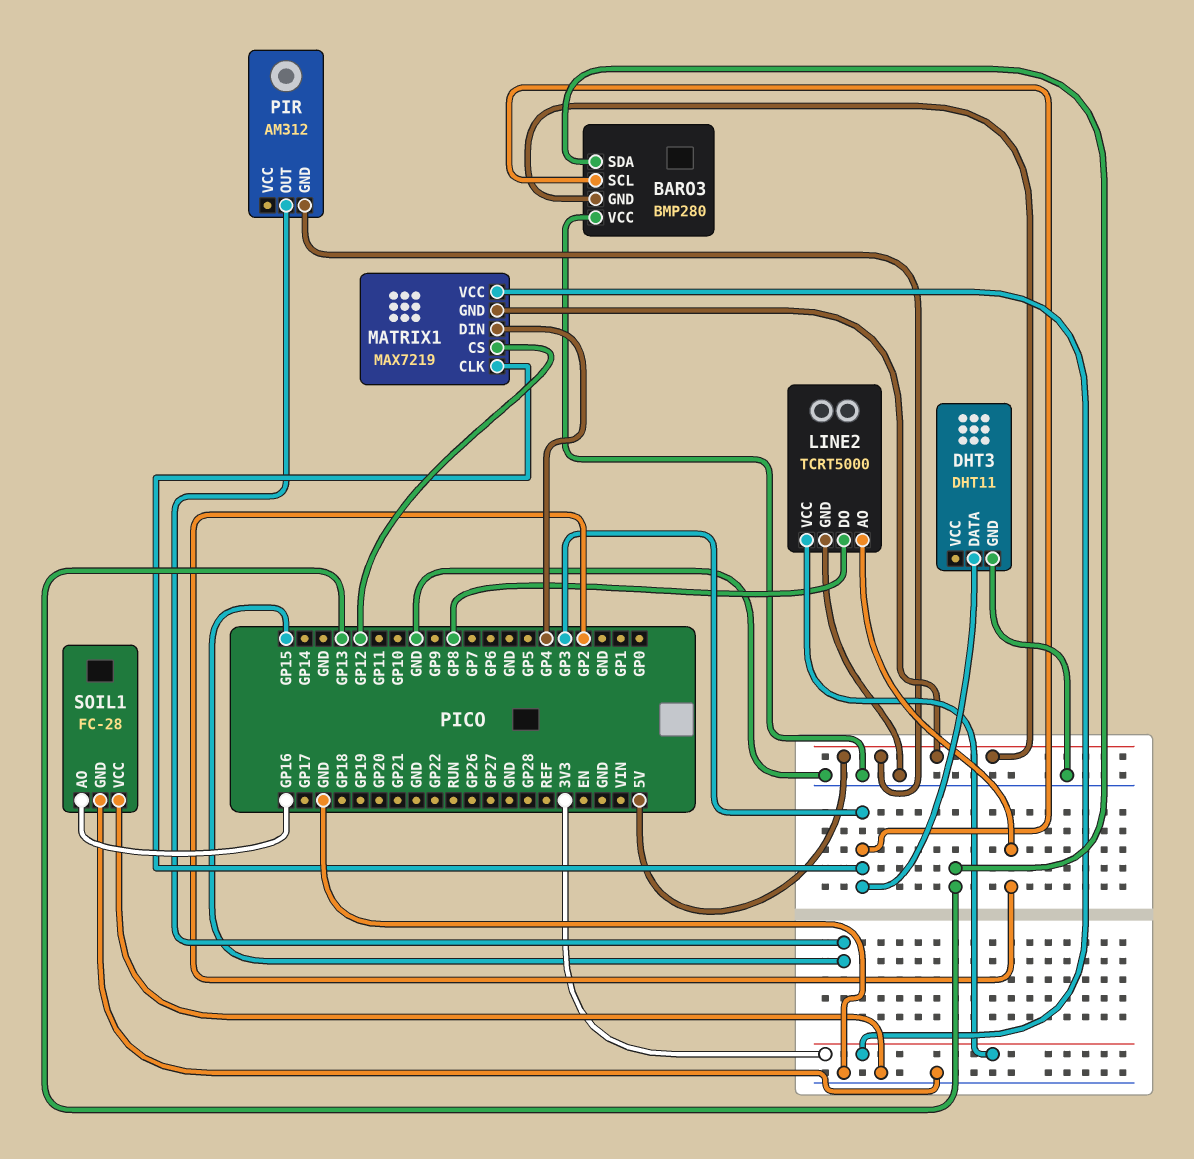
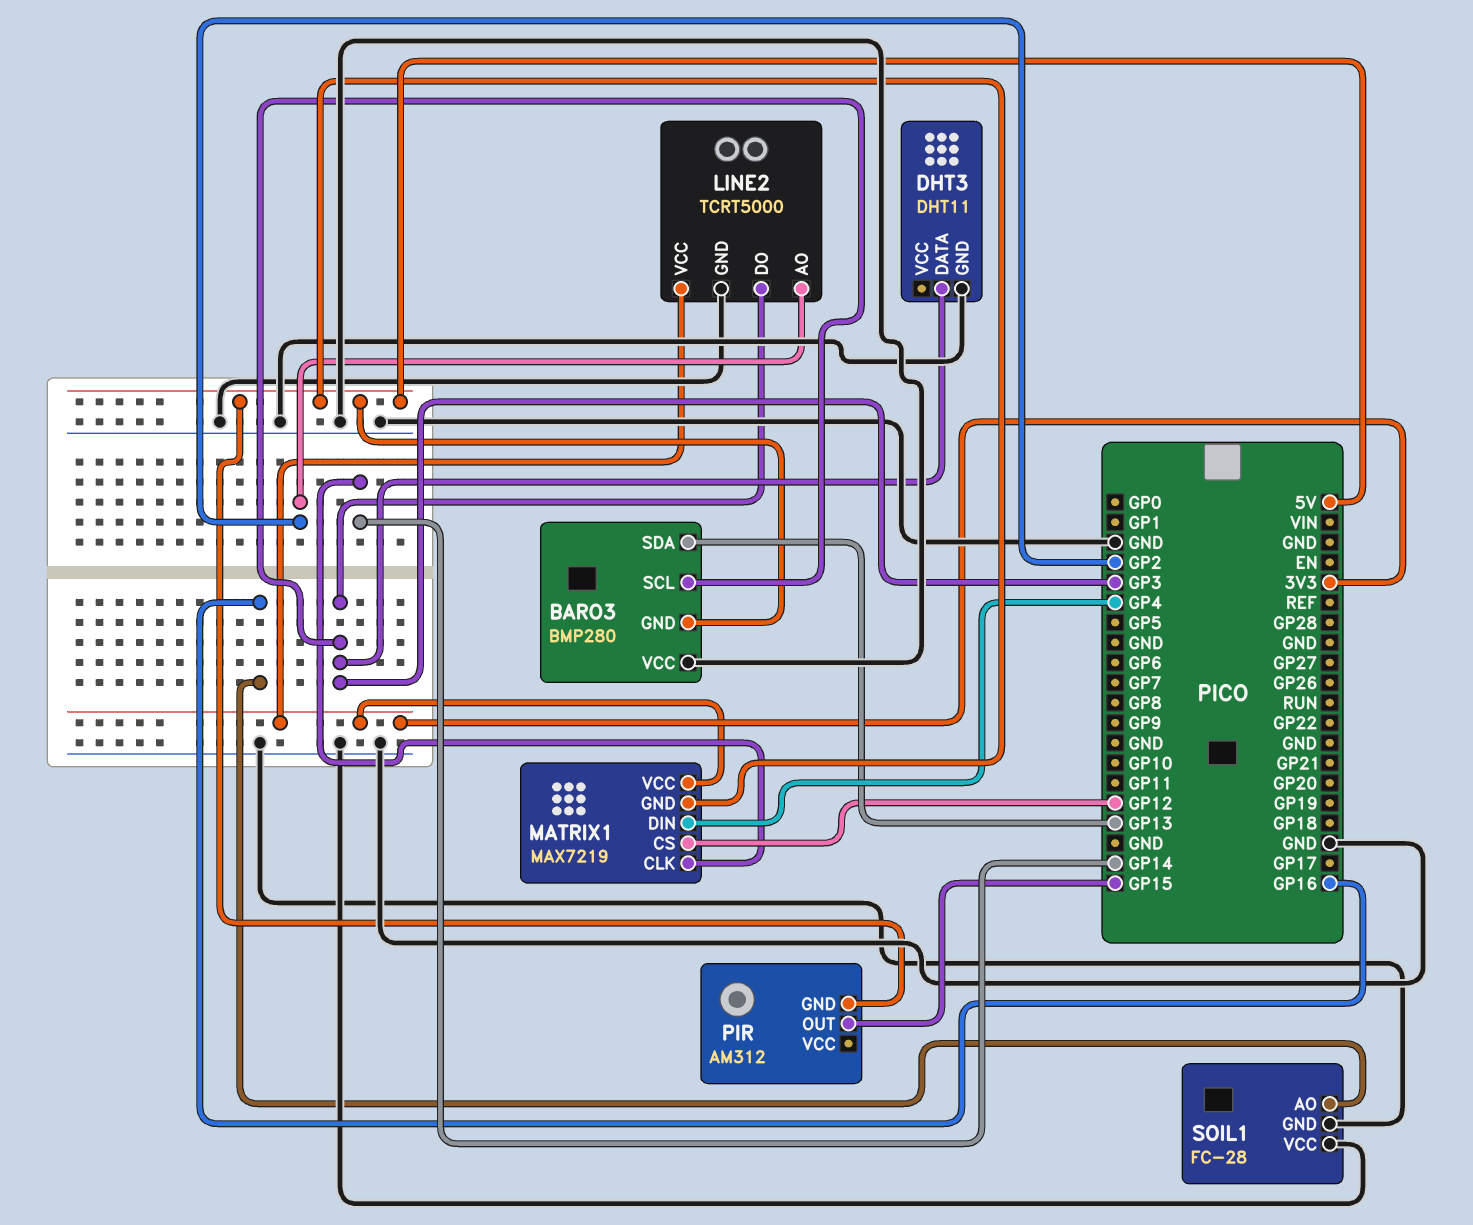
LINE2 pin DO: GP8 -> GP3
MATRIX1 pin CLK: GP3 -> GP14

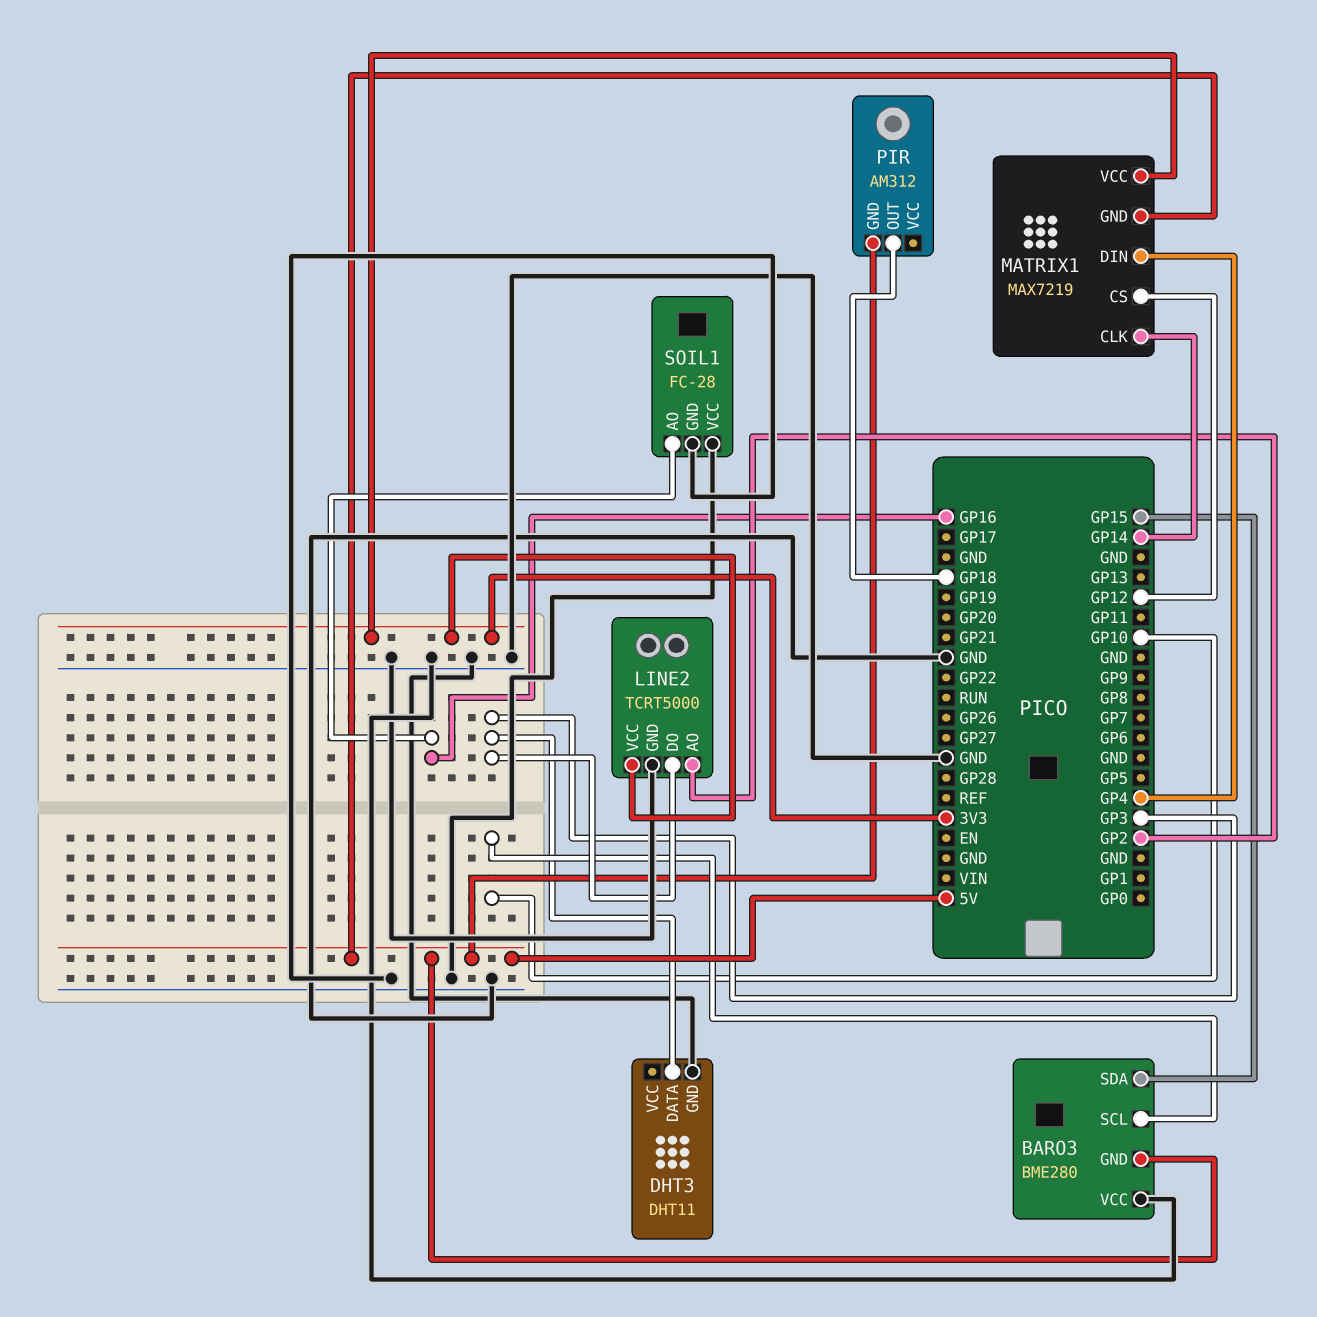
BARO3: BMP280 -> BME280
BARO3 pin SCL: GP3 -> GP10
BARO3 pin SDA: GP13 -> GP15
PIR pin OUT: GP15 -> GP18

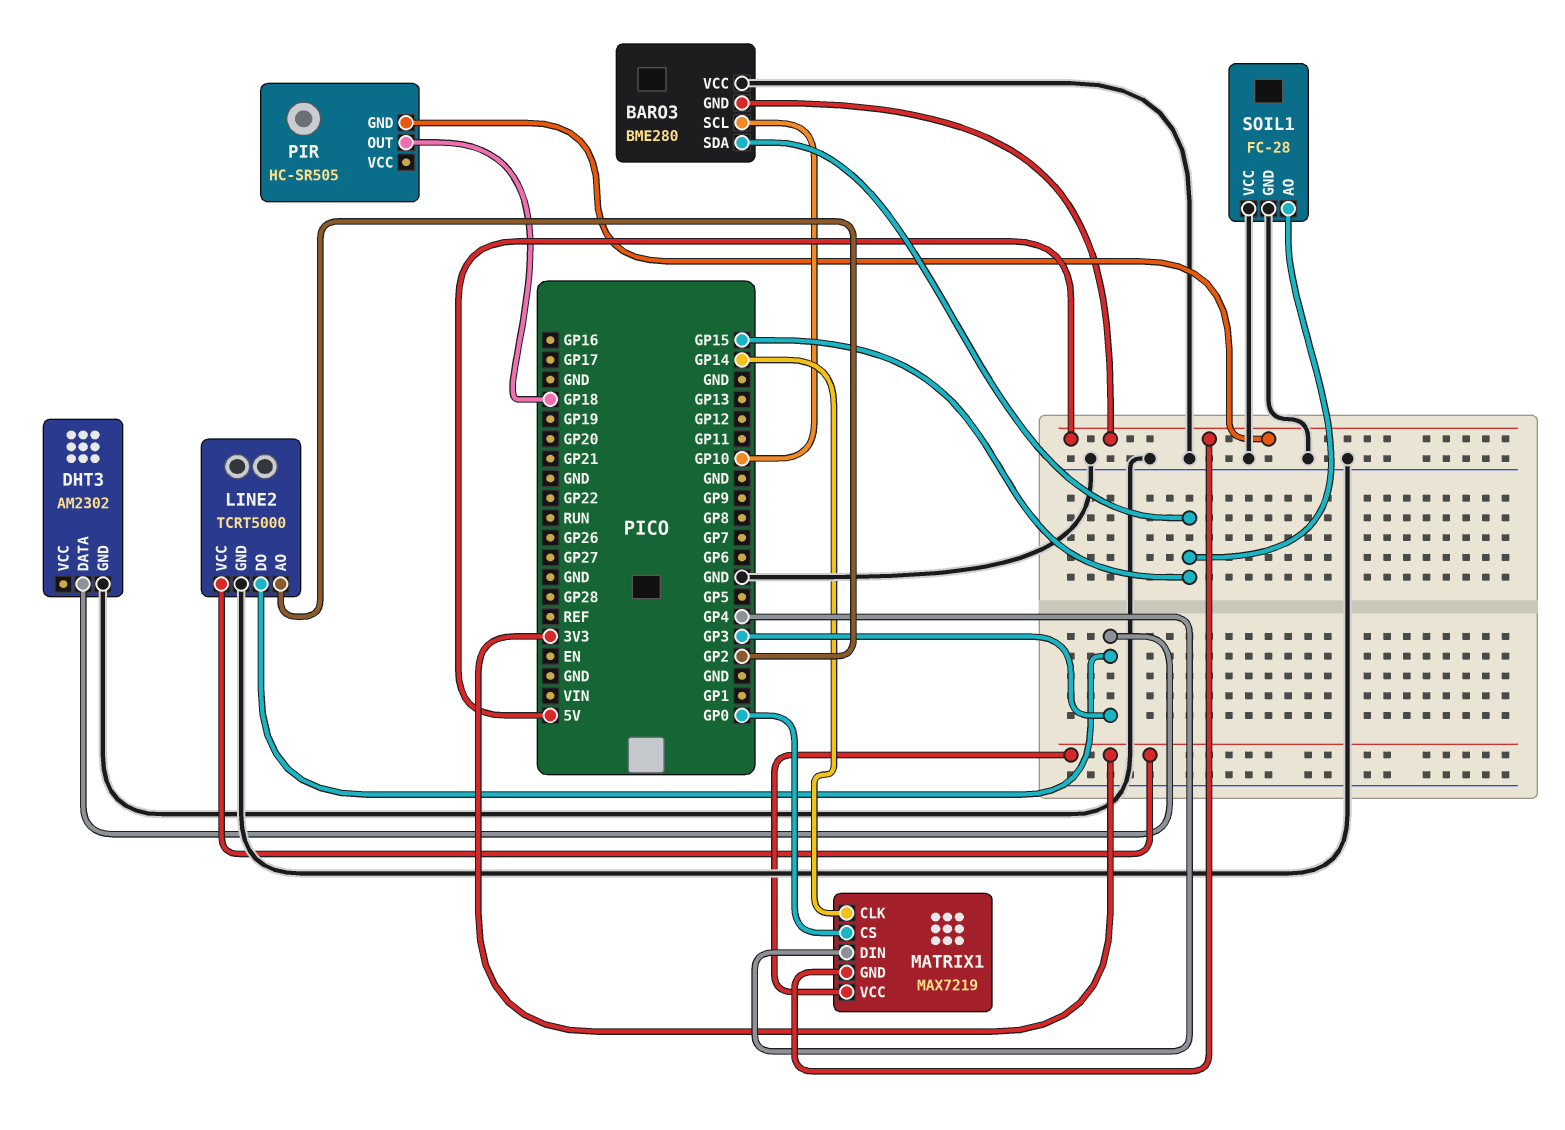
DHT3: DHT11 -> AM2302
MATRIX1 pin CS: GP12 -> GP0
PIR: AM312 -> HC-SR505
SOIL1 pin AO: GP16 -> GP15

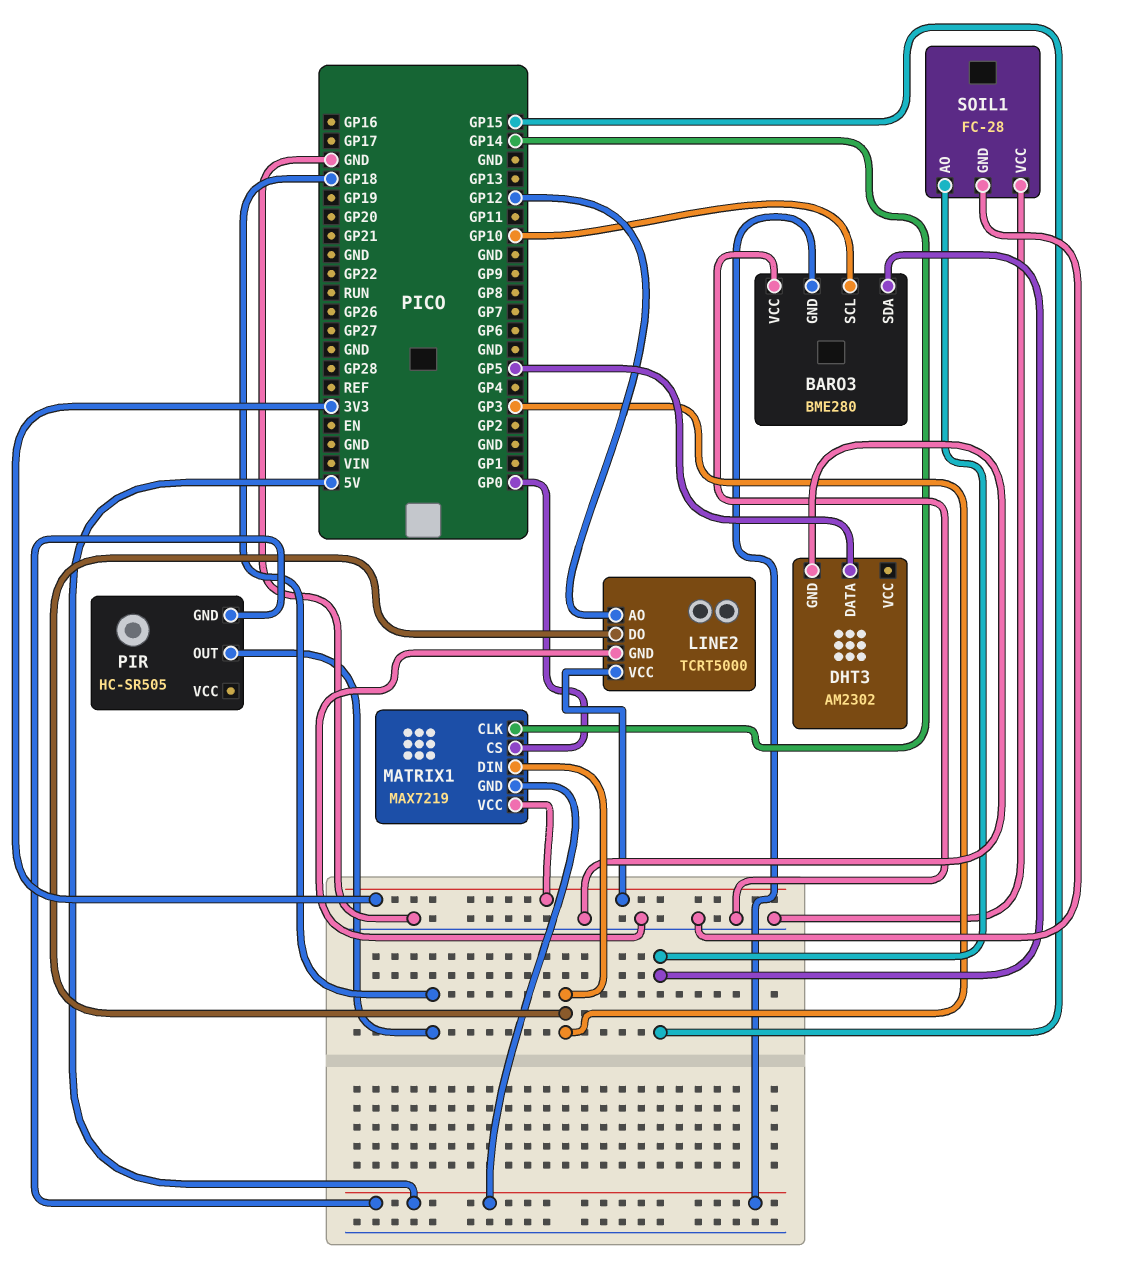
DHT3 pin DATA: GP3 -> GP5
LINE2 pin AO: GP2 -> GP12
MATRIX1 pin DIN: GP4 -> GP3

